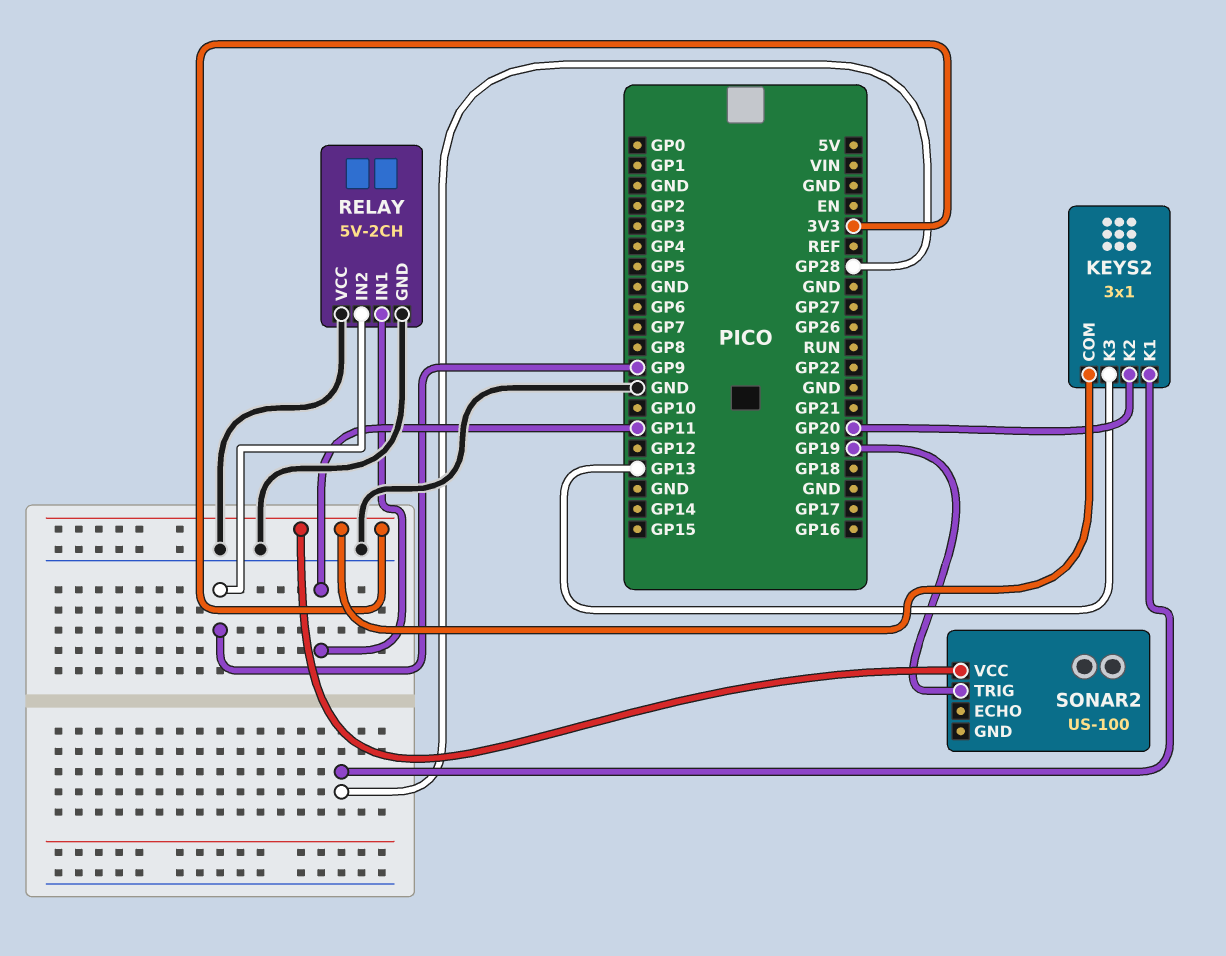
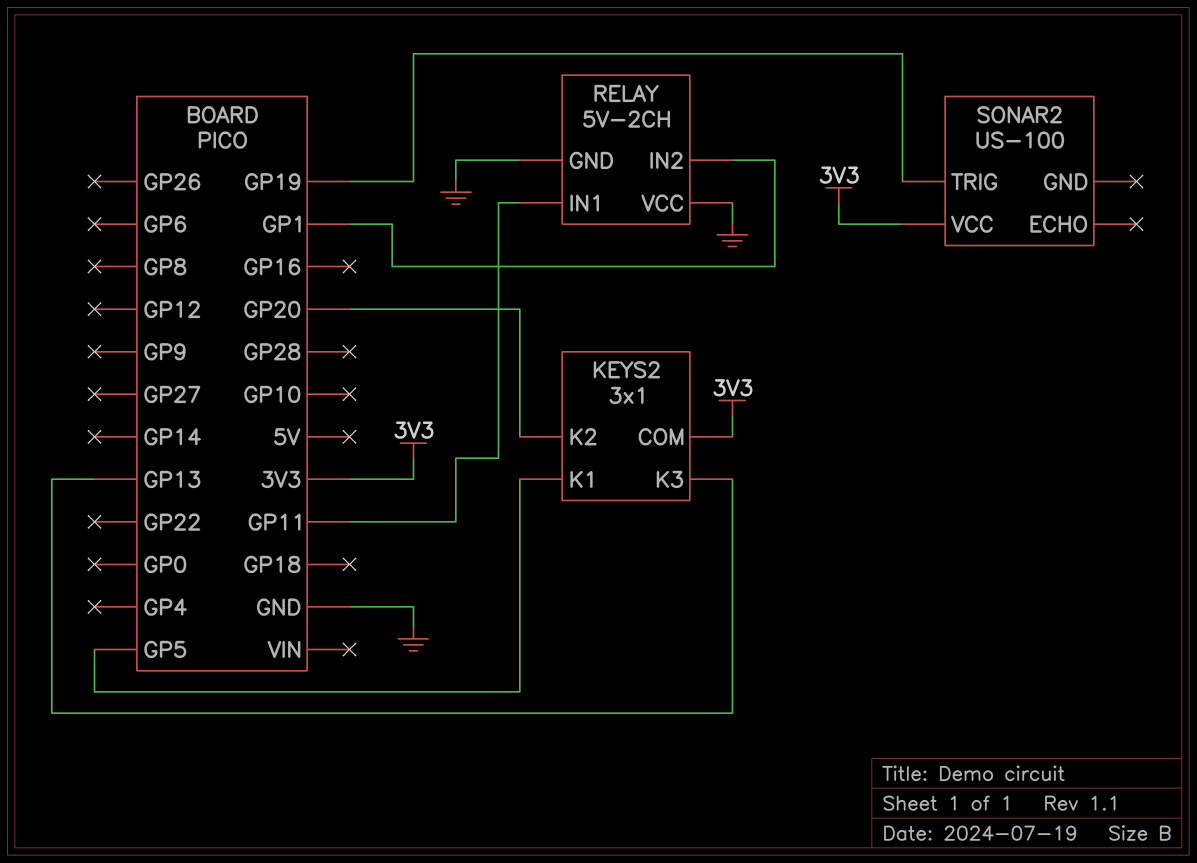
KEYS2 pin K1: GP28 -> GP5
RELAY pin IN2: GP9 -> GP1

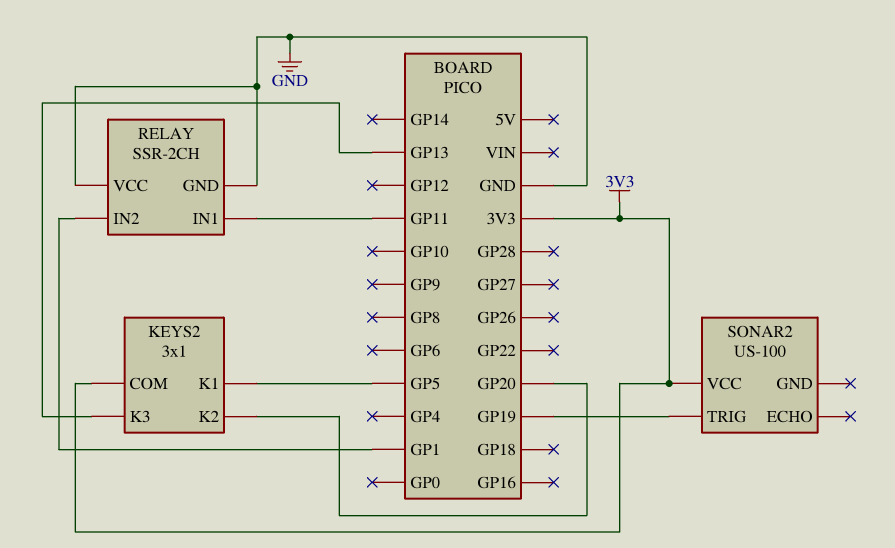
RELAY: 5V-2CH -> SSR-2CH

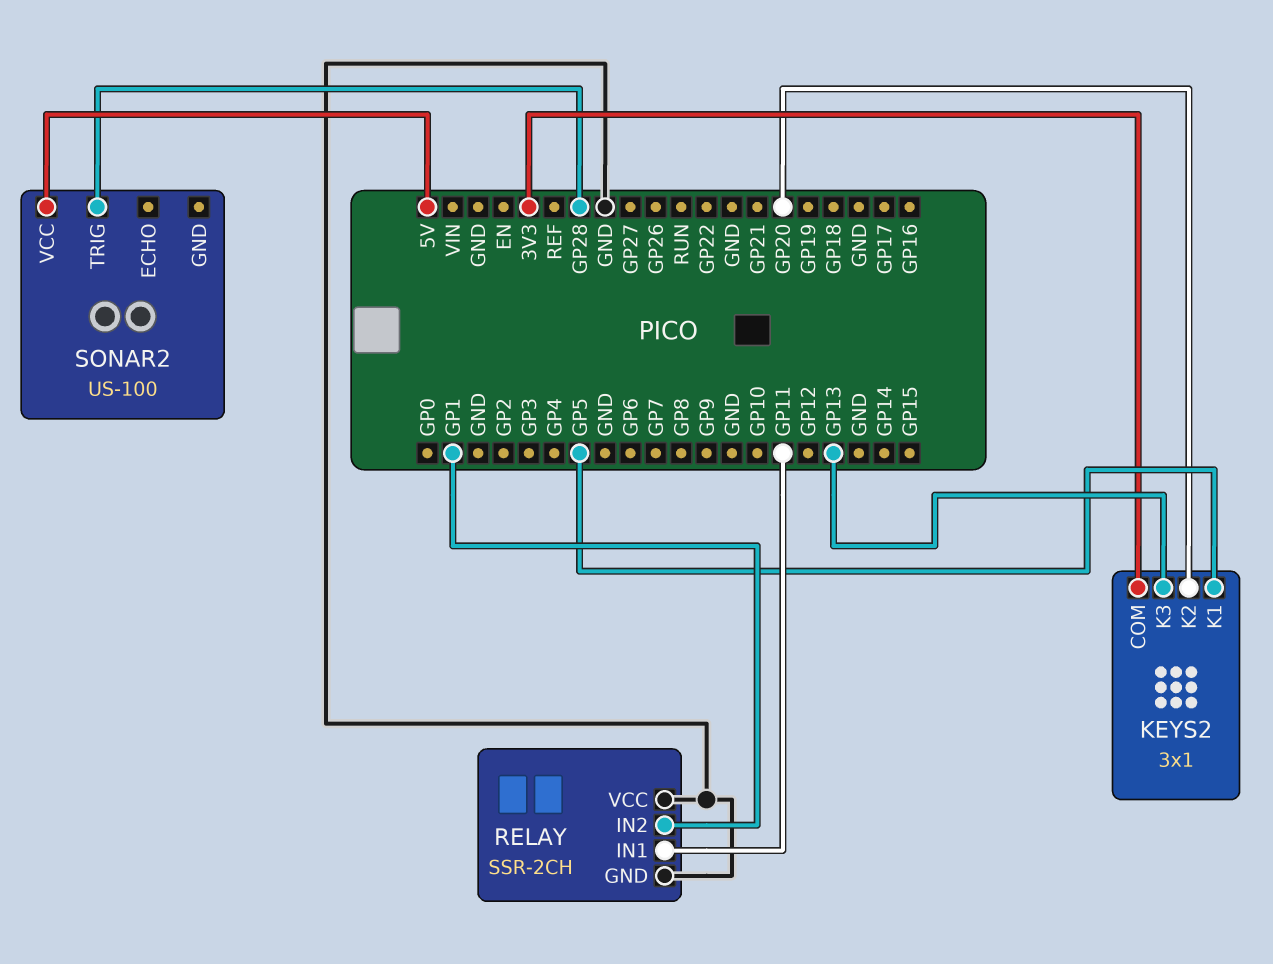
SONAR2 pin TRIG: GP19 -> GP28
SONAR2 pin VCC: 3V3 -> 5V

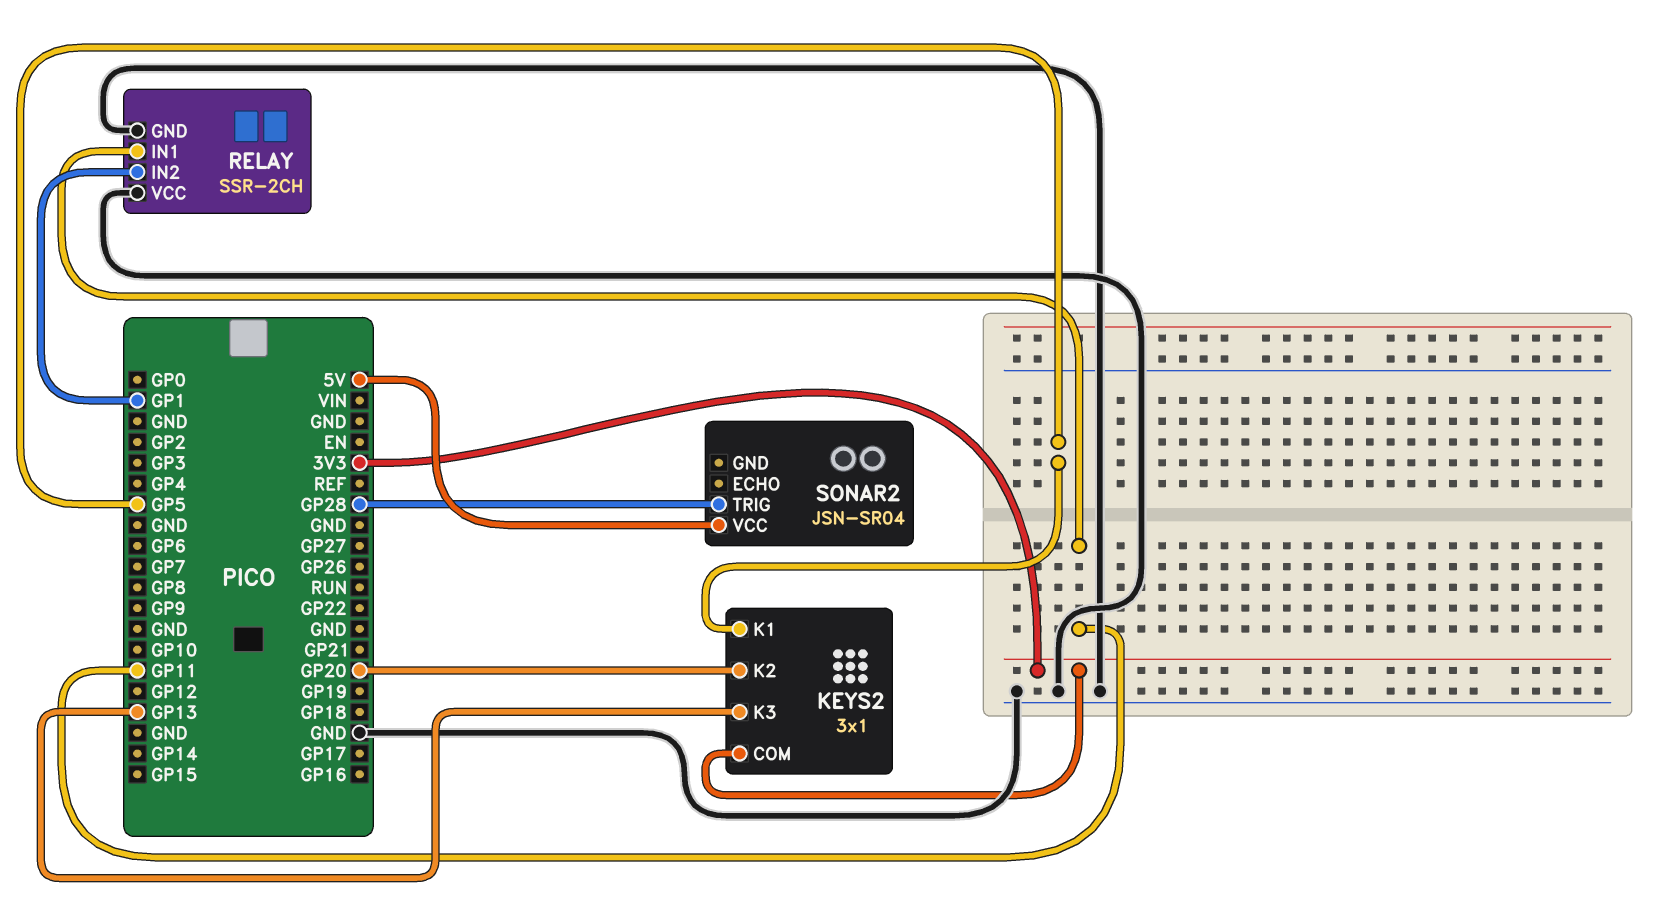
SONAR2: US-100 -> JSN-SR04

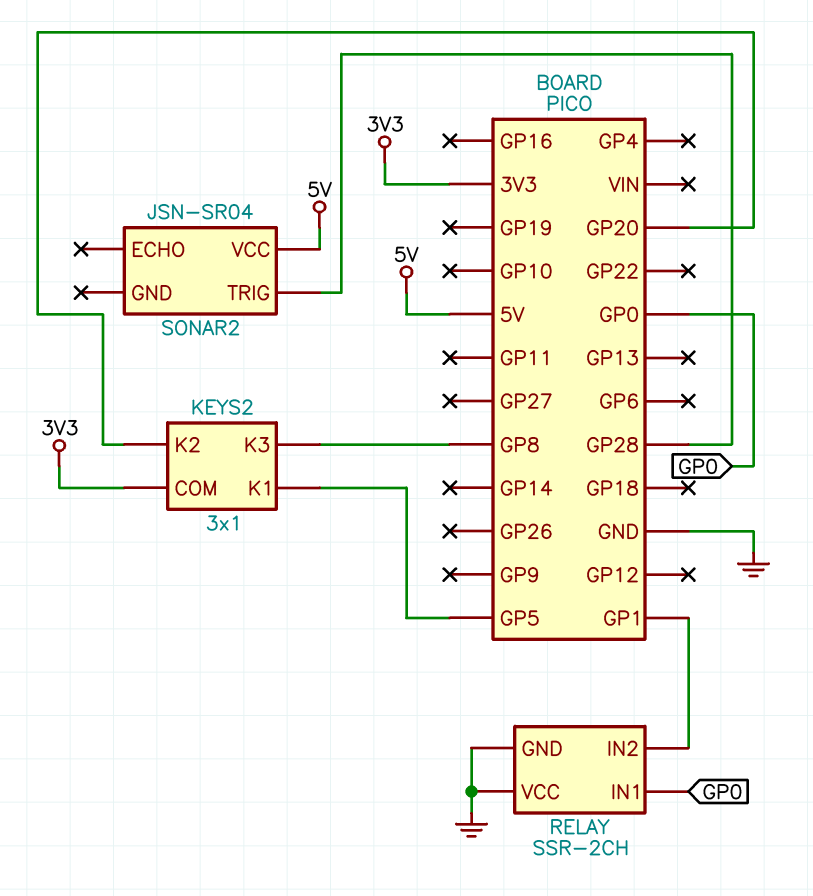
KEYS2 pin K3: GP13 -> GP8
RELAY pin IN1: GP11 -> GP0

